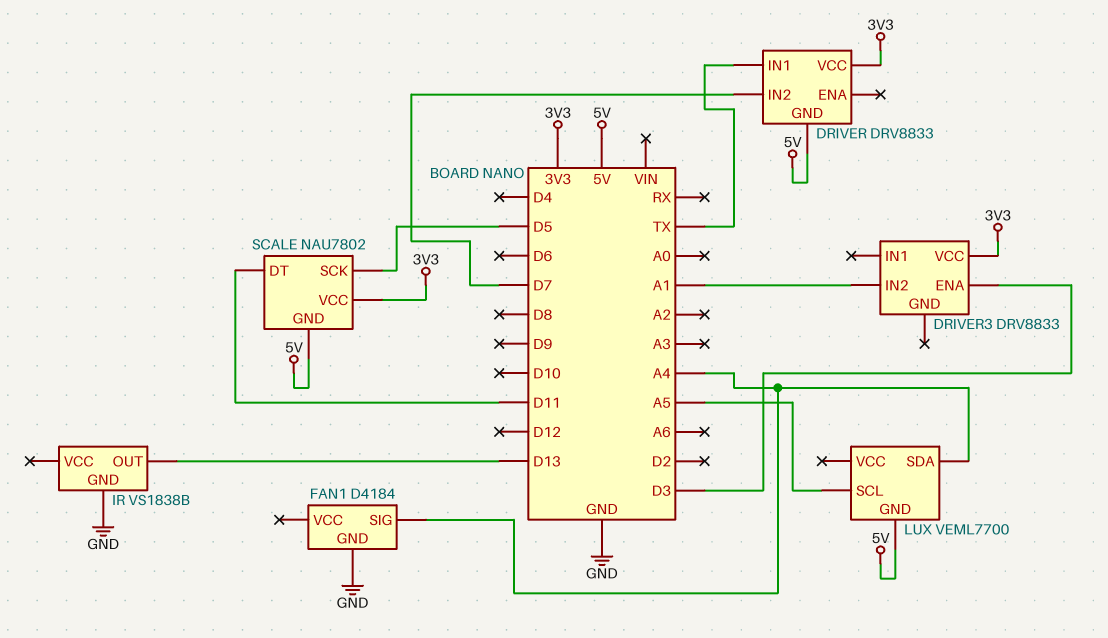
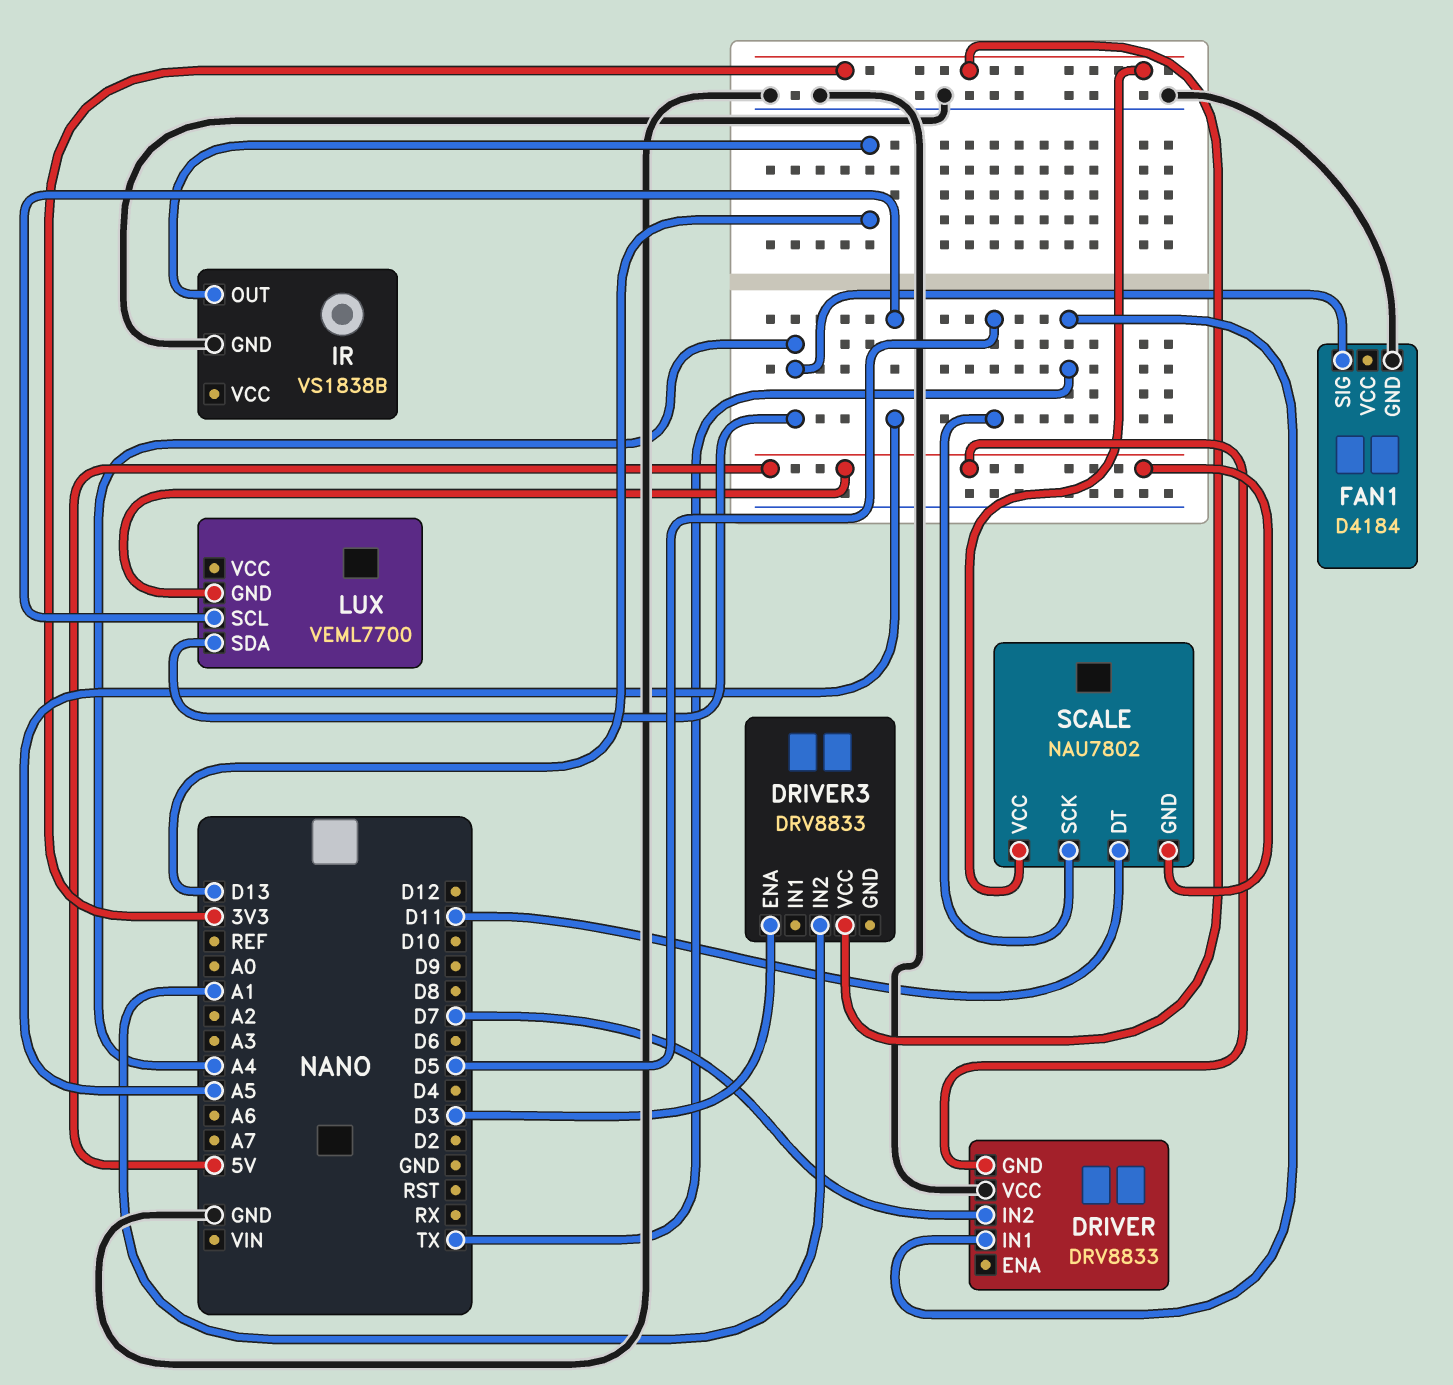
DRIVER pin VCC: 3V3 -> GND

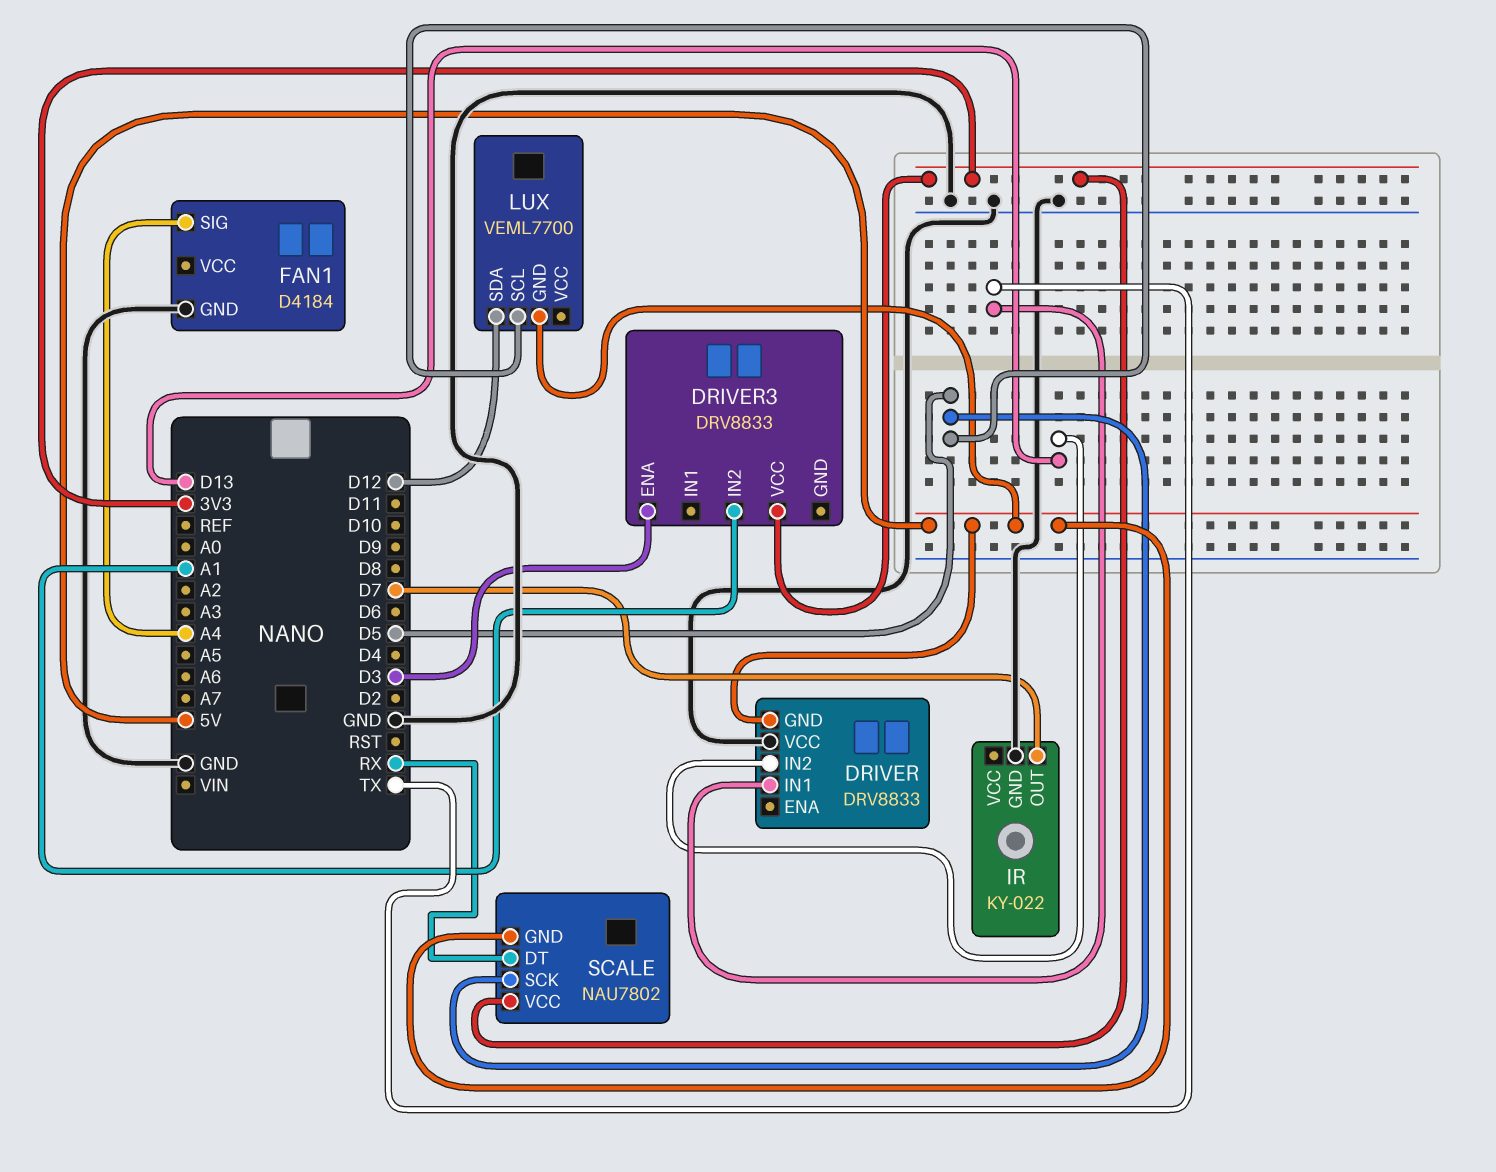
DRIVER pin IN2: D7 -> D13
IR: VS1838B -> KY-022
IR pin OUT: D13 -> D7
LUX pin SCL: A5 -> D5
LUX pin SDA: A4 -> D12
SCALE pin DT: D11 -> RX

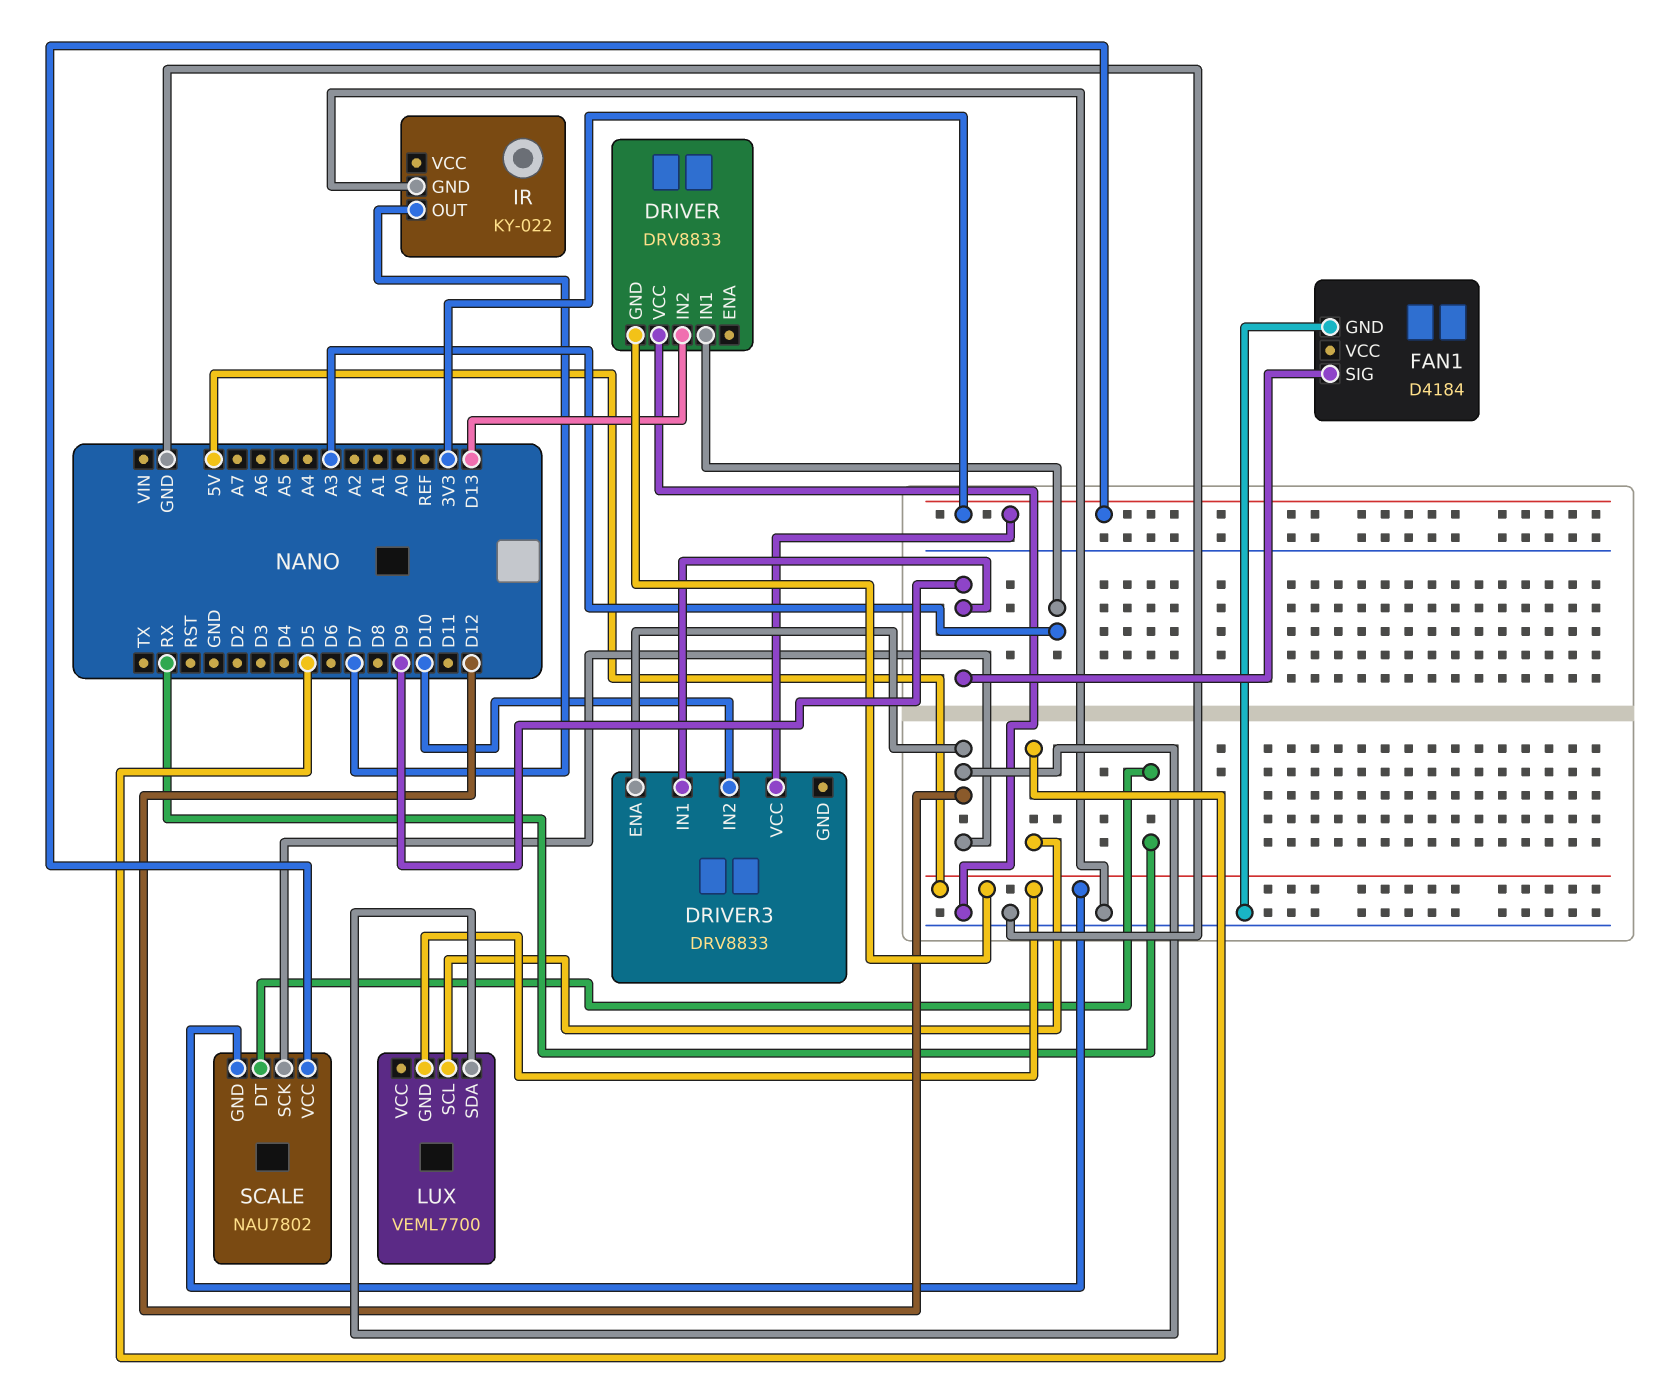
DRIVER pin IN1: TX -> A3
DRIVER3 pin ENA: D3 -> D12
DRIVER3 pin IN1: none -> D9
DRIVER3 pin IN2: A1 -> D10
FAN1 pin SIG: A4 -> D9
SCALE pin SCK: D5 -> D12

